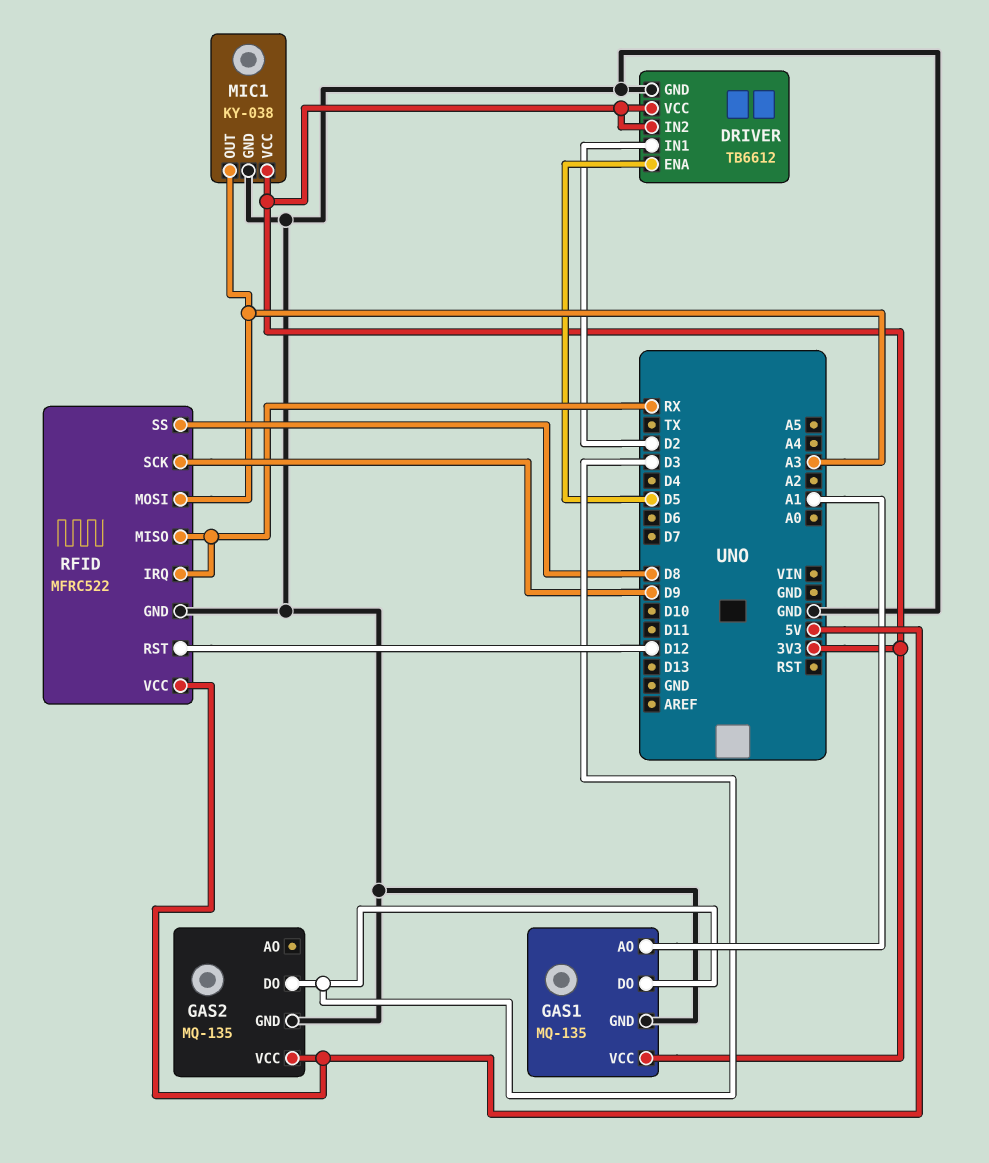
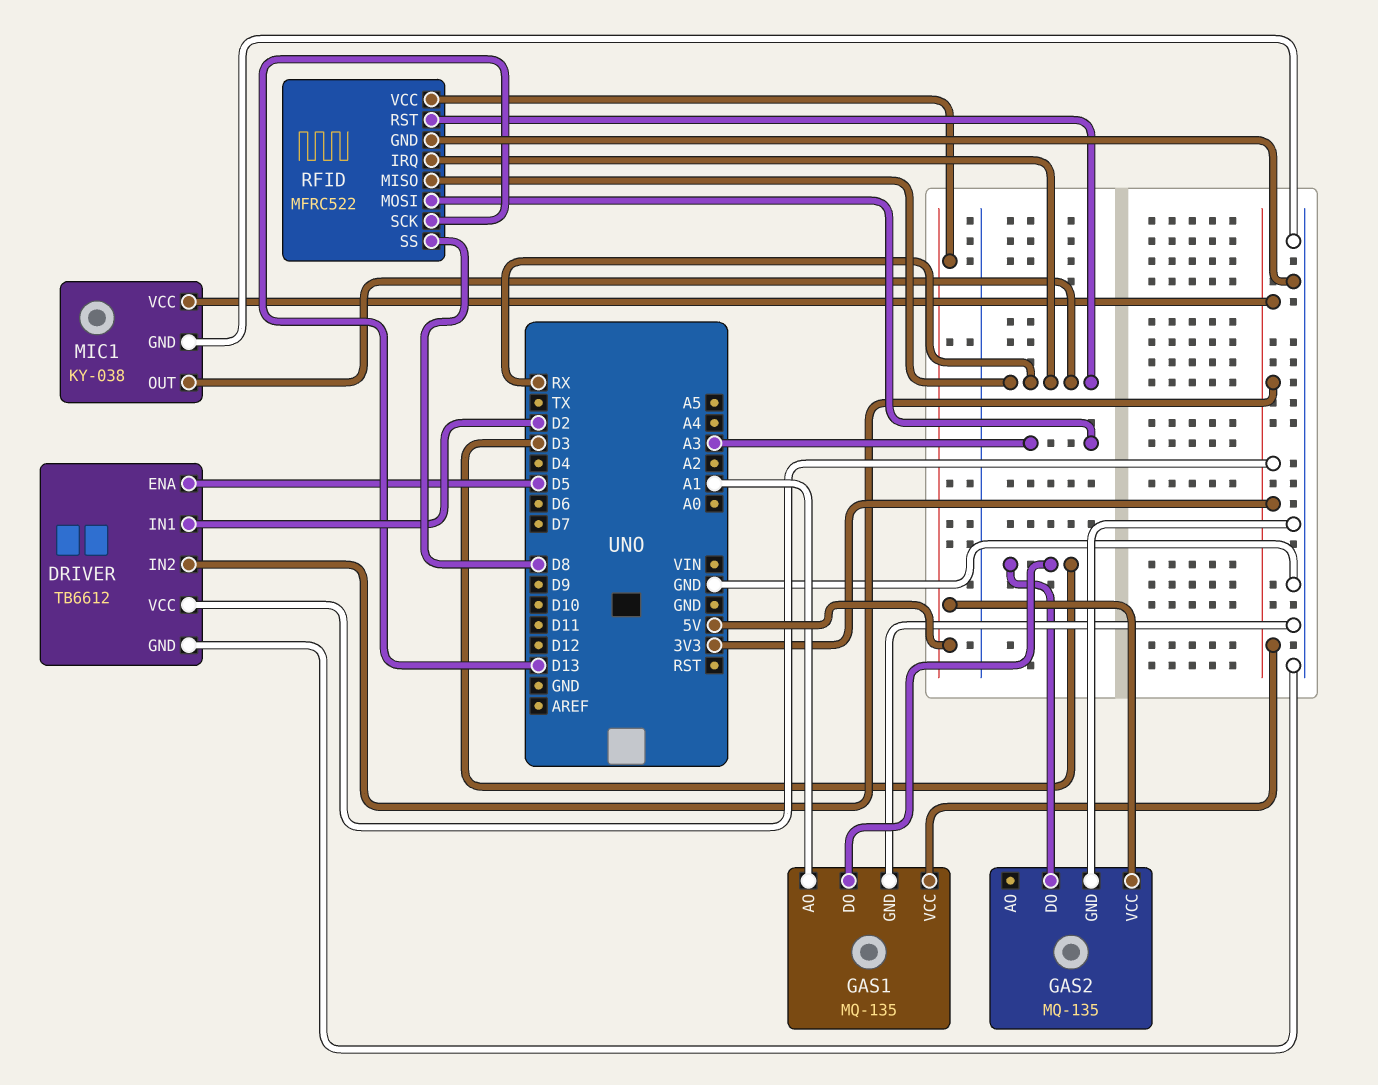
MIC1 pin OUT: A3 -> RX
RFID pin RST: D12 -> RX
RFID pin SCK: D9 -> D13

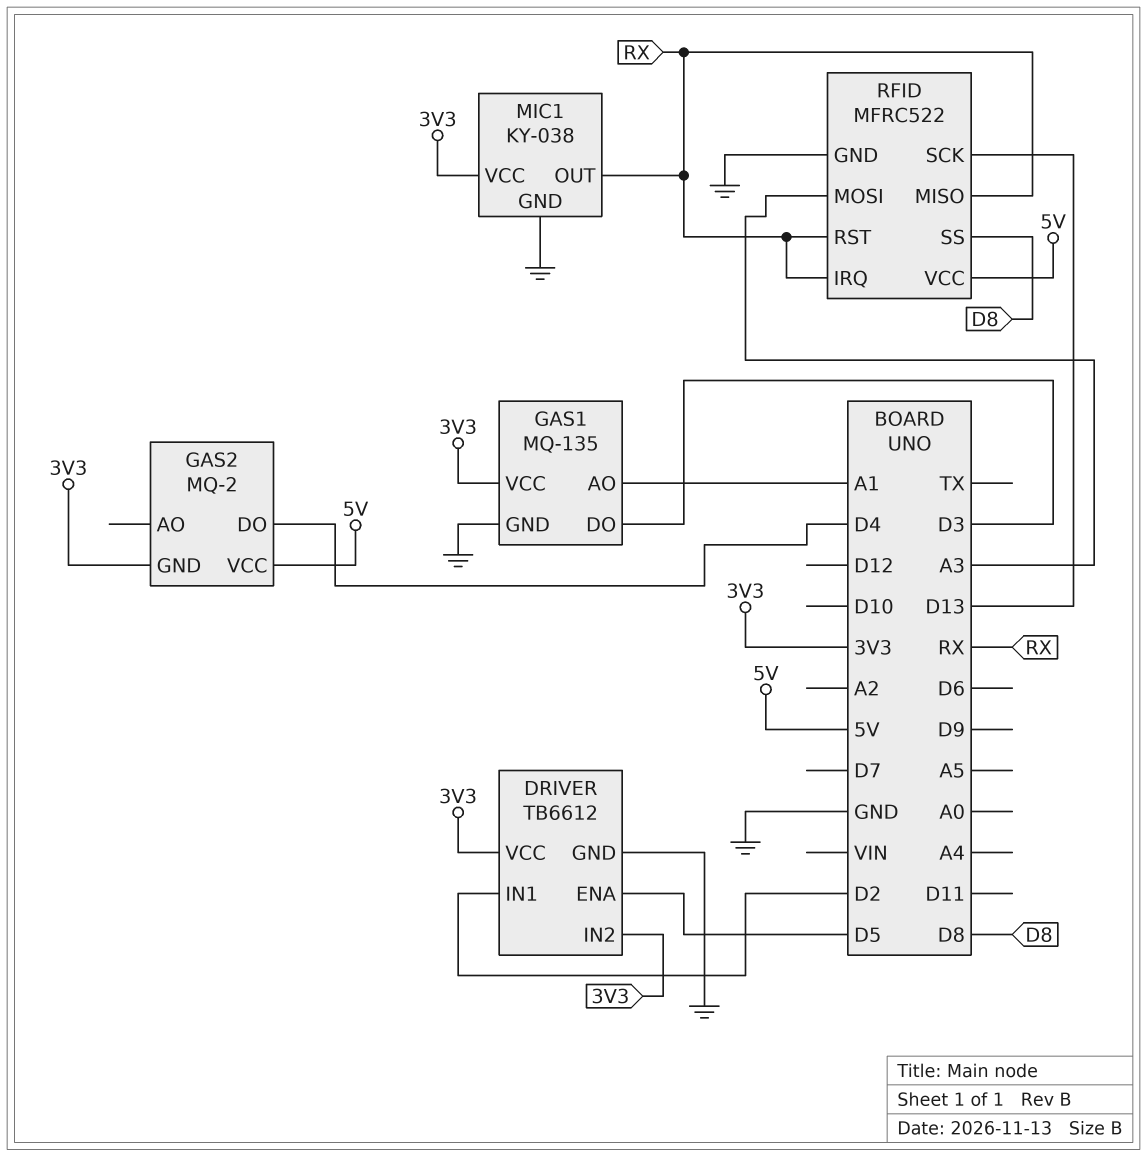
GAS2: MQ-135 -> MQ-2
GAS2 pin DO: D3 -> D4
GAS2 pin GND: GND -> 3V3

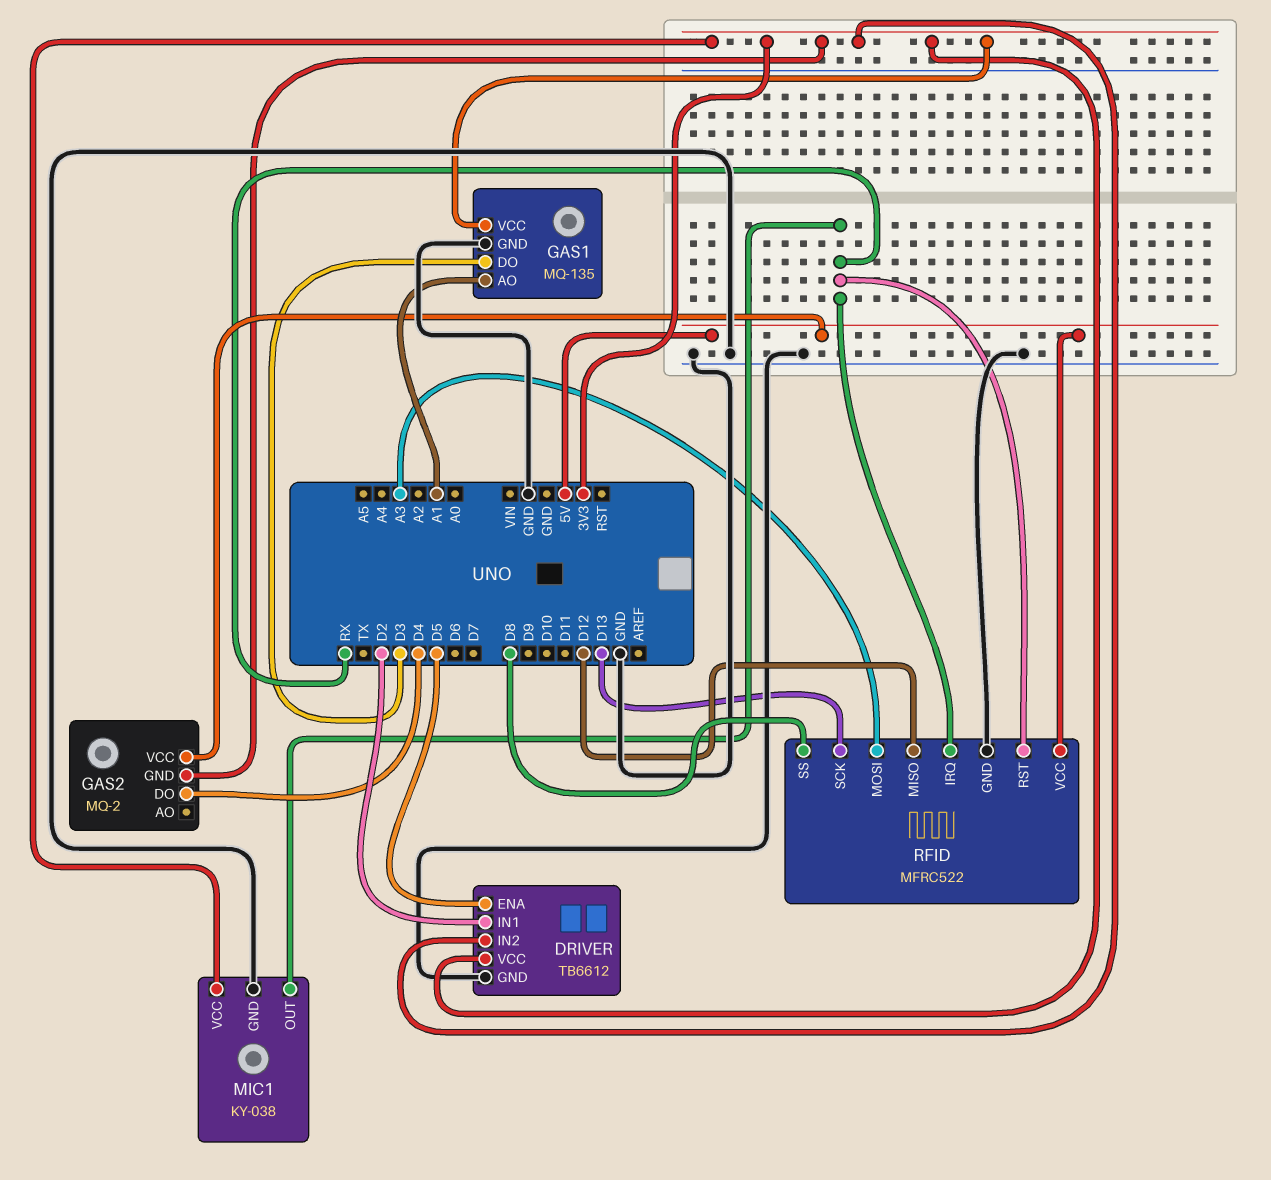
RFID pin MISO: RX -> D12

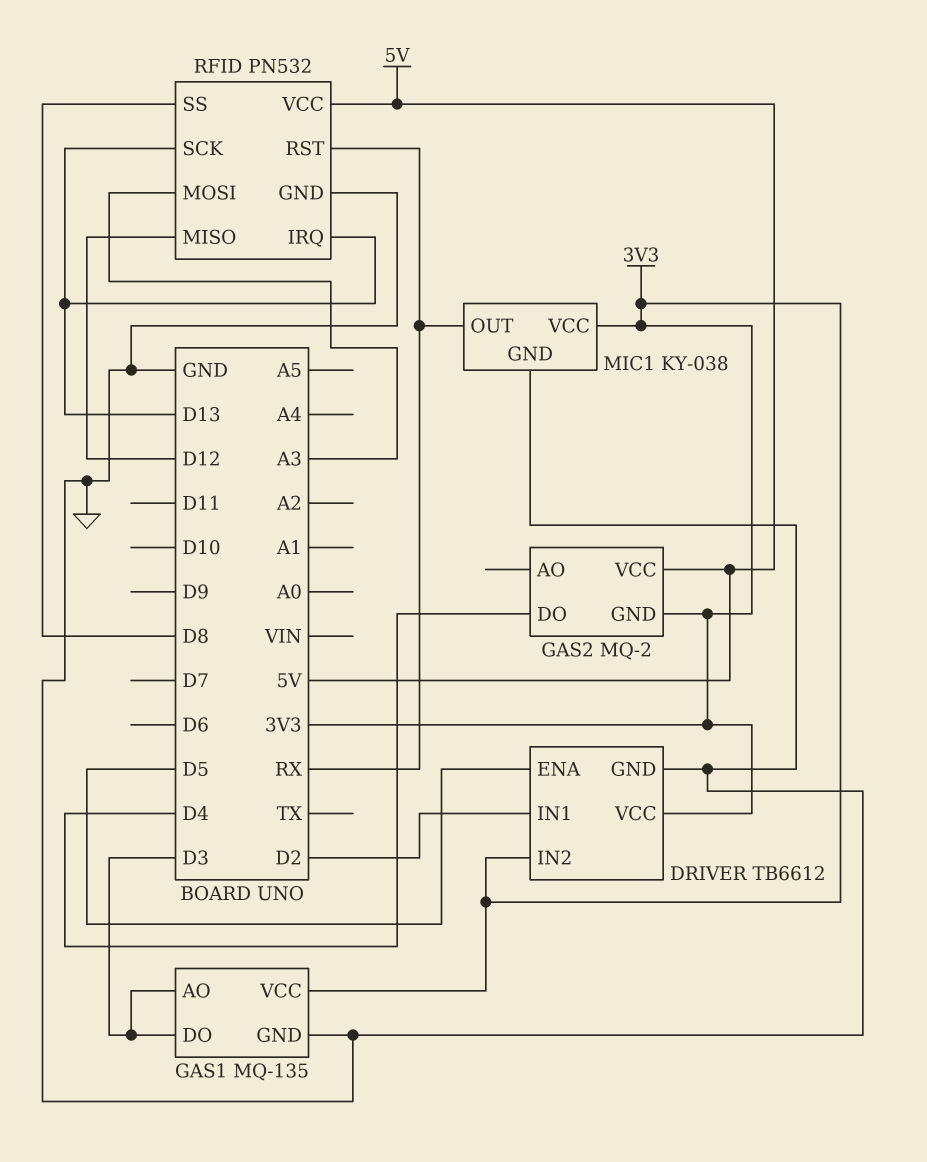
GAS1 pin AO: A1 -> D3
RFID: MFRC522 -> PN532
RFID pin IRQ: RX -> D13

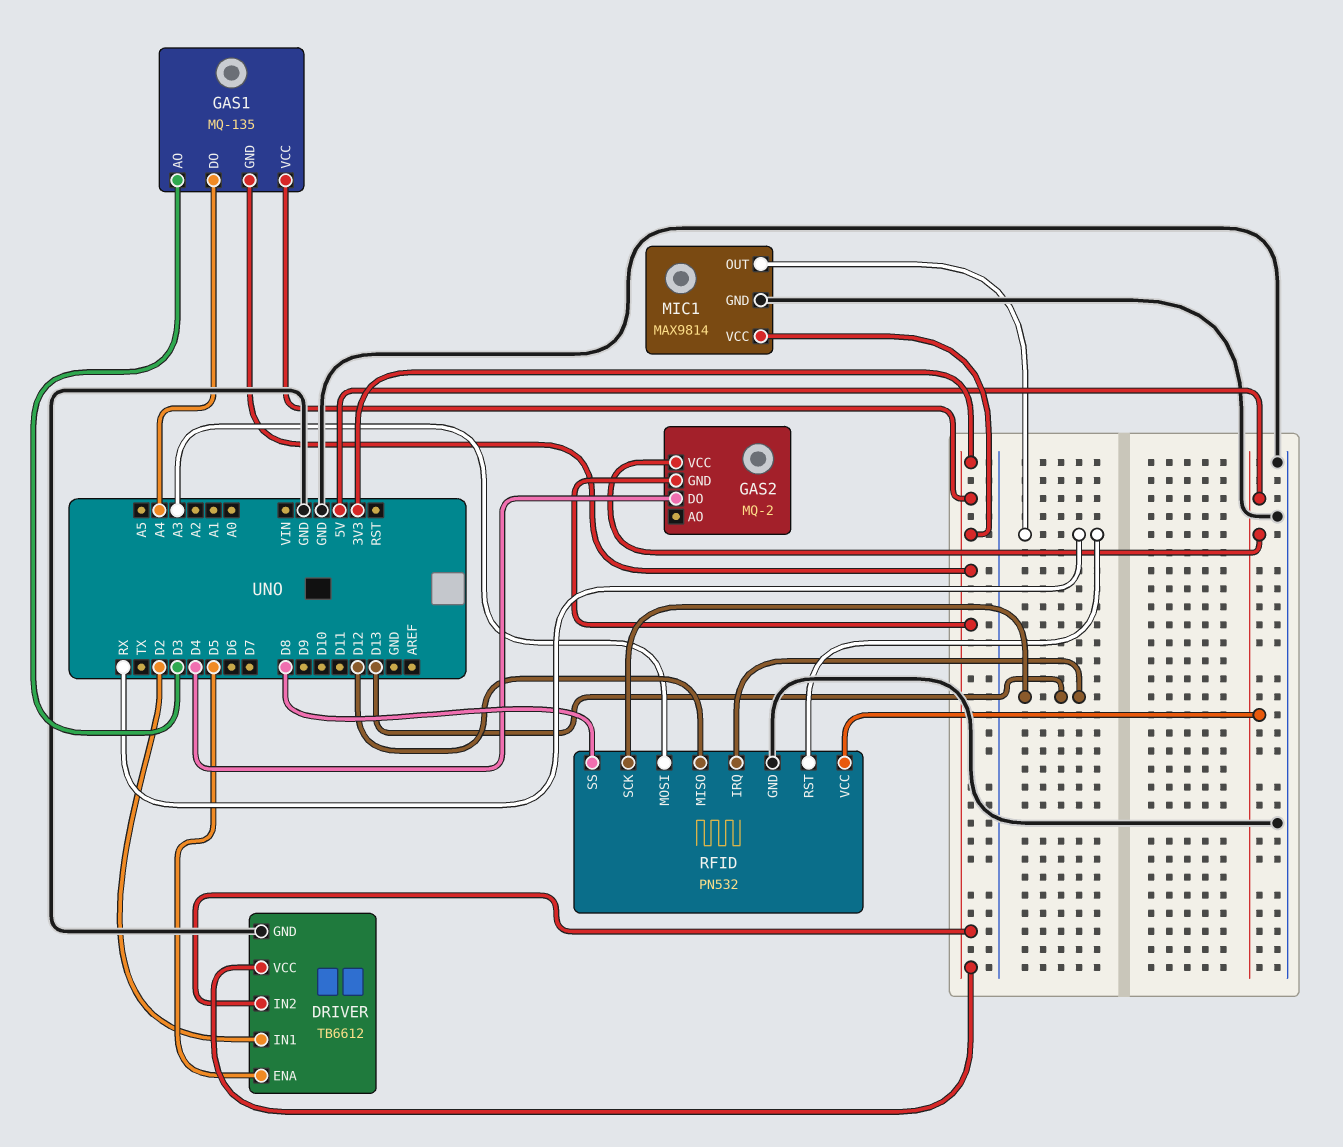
GAS1 pin DO: D3 -> A4
GAS1 pin GND: GND -> 3V3
MIC1: KY-038 -> MAX9814

